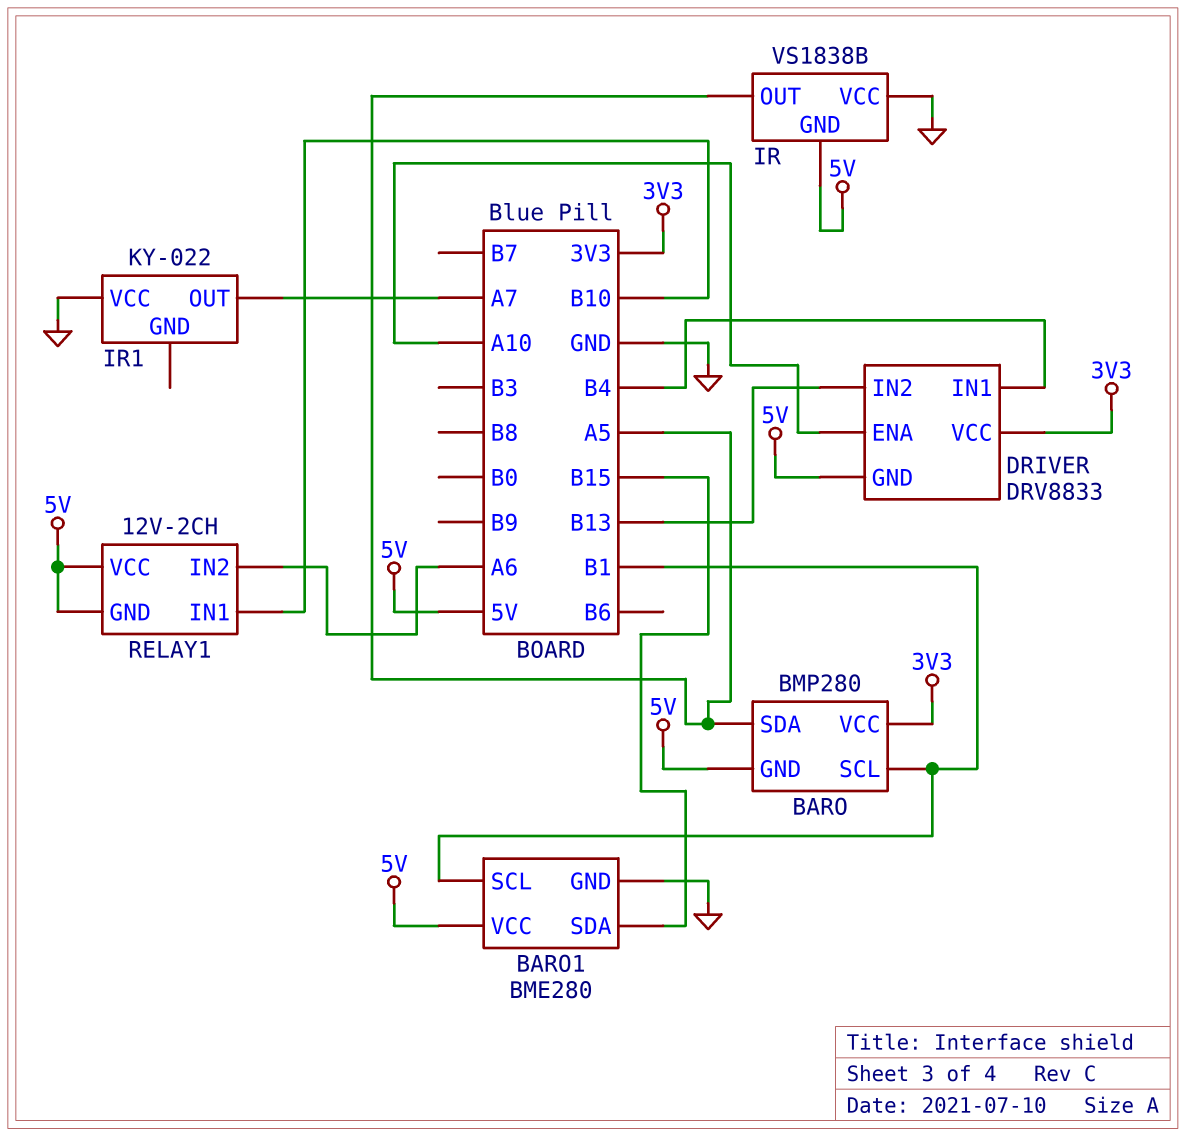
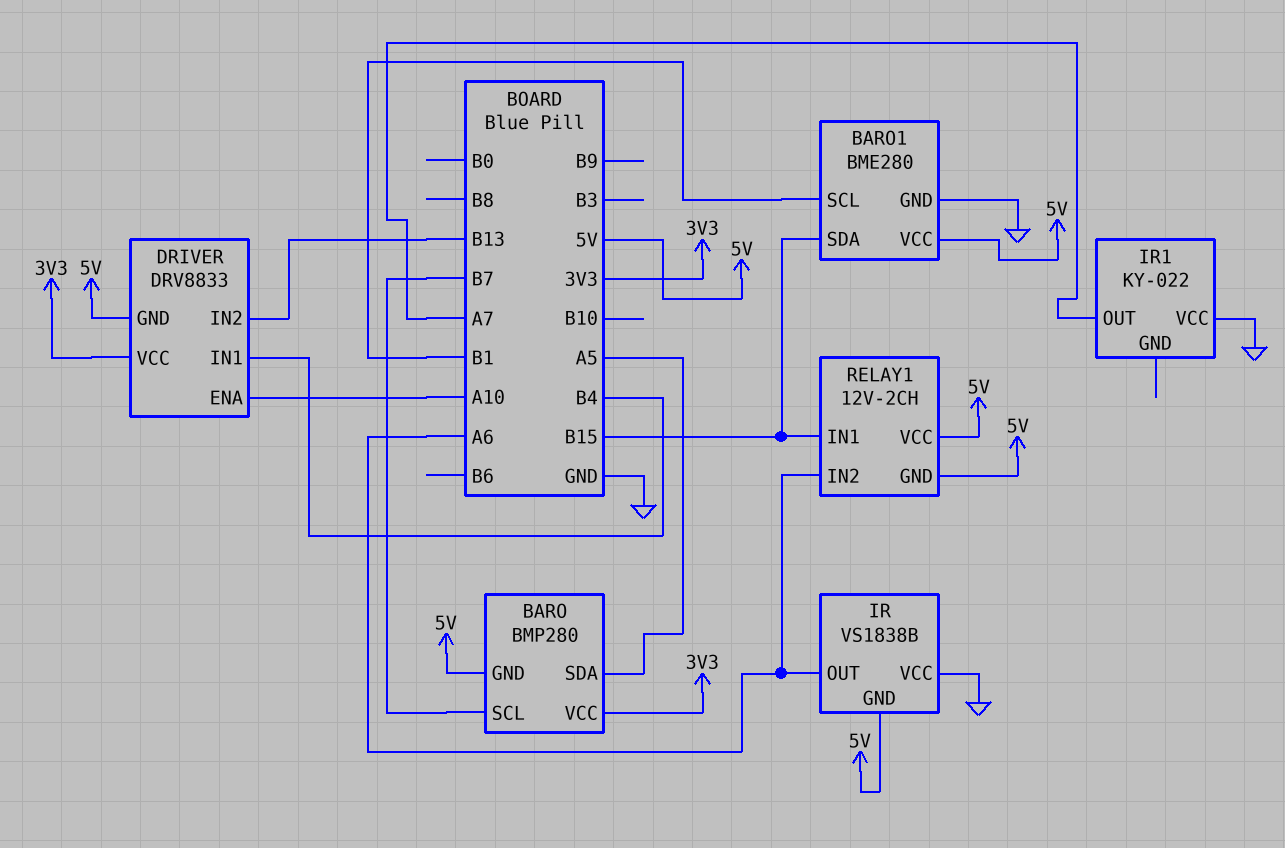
BARO pin SCL: B1 -> B7
IR pin OUT: A5 -> A6
RELAY1 pin IN1: B10 -> B15

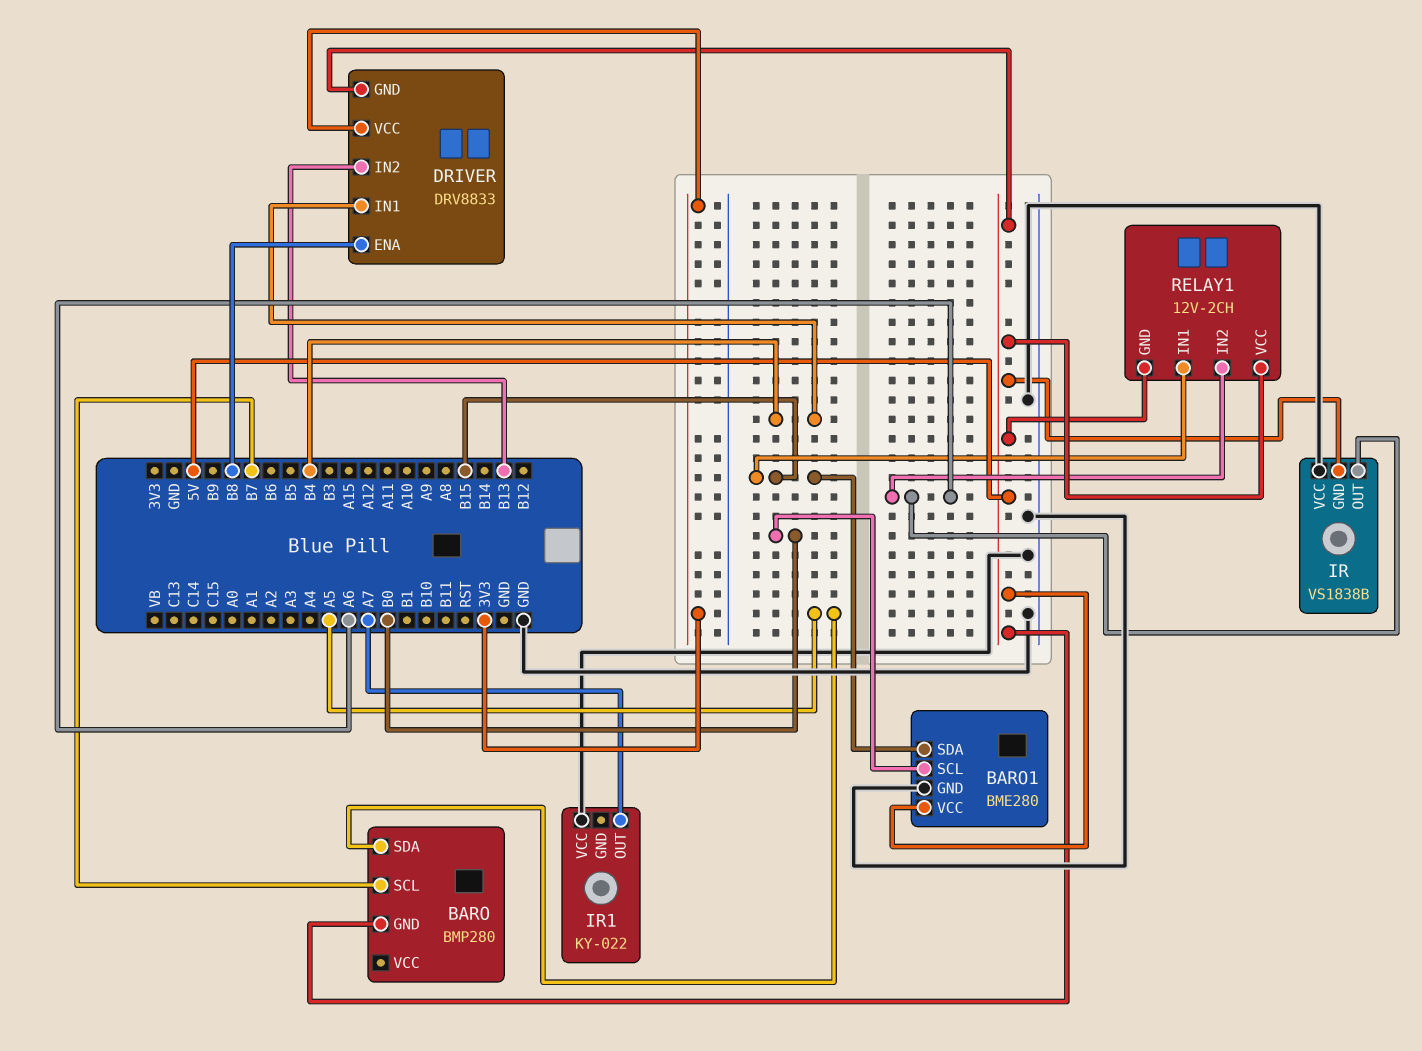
BARO pin VCC: 3V3 -> none
BARO1 pin SCL: B1 -> B0
DRIVER pin ENA: A10 -> B8

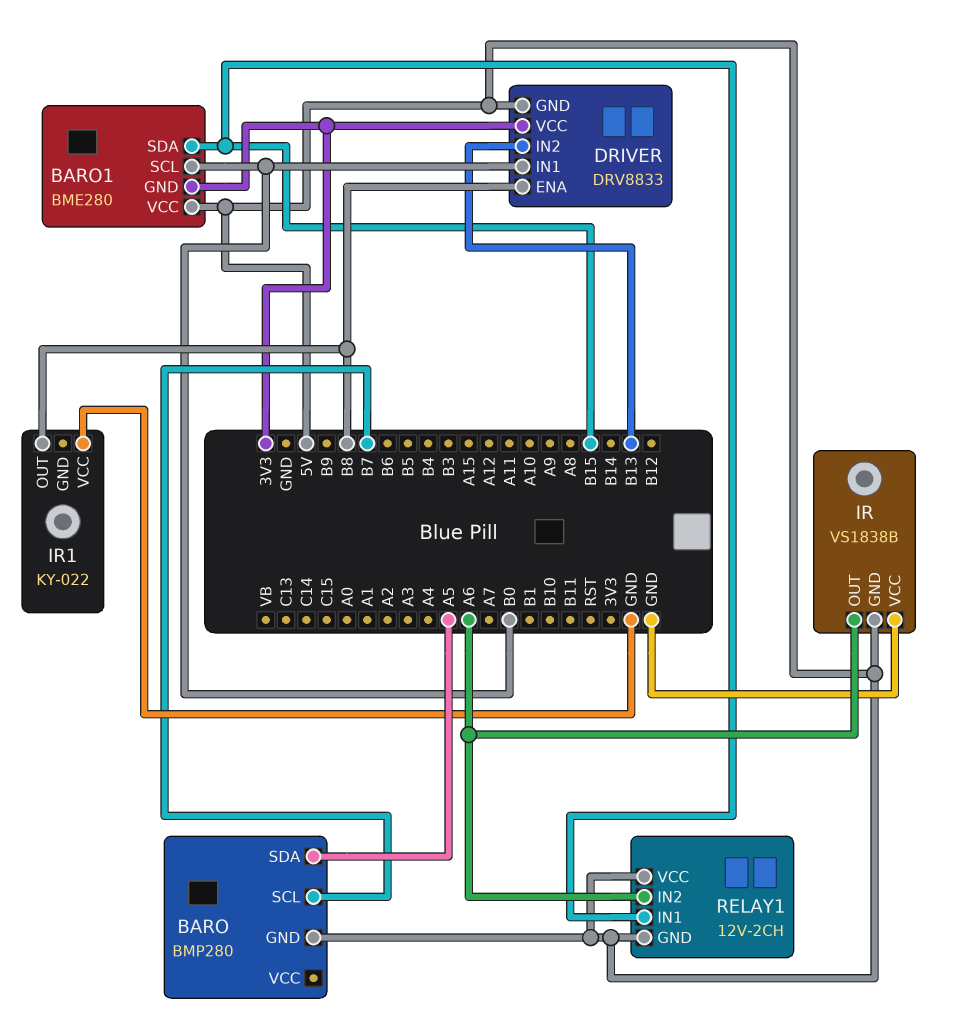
BARO1 pin GND: GND -> 3V3
DRIVER pin IN1: B4 -> B0
IR1 pin OUT: A7 -> B8

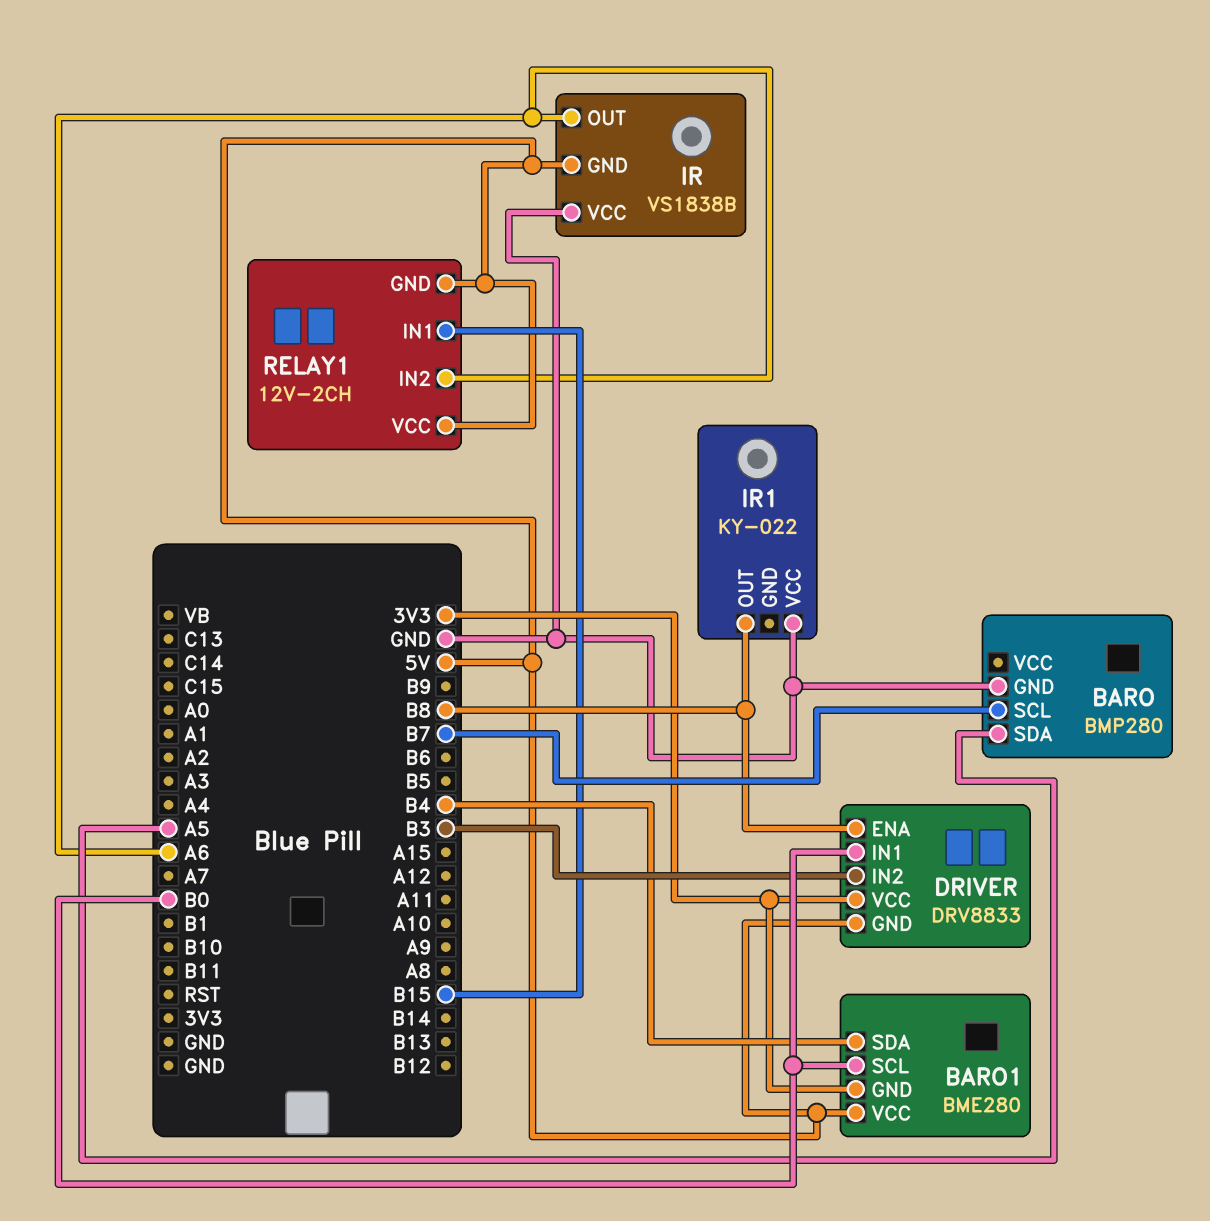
BARO pin GND: 5V -> GND
BARO1 pin SDA: B15 -> B4
DRIVER pin IN2: B13 -> B3

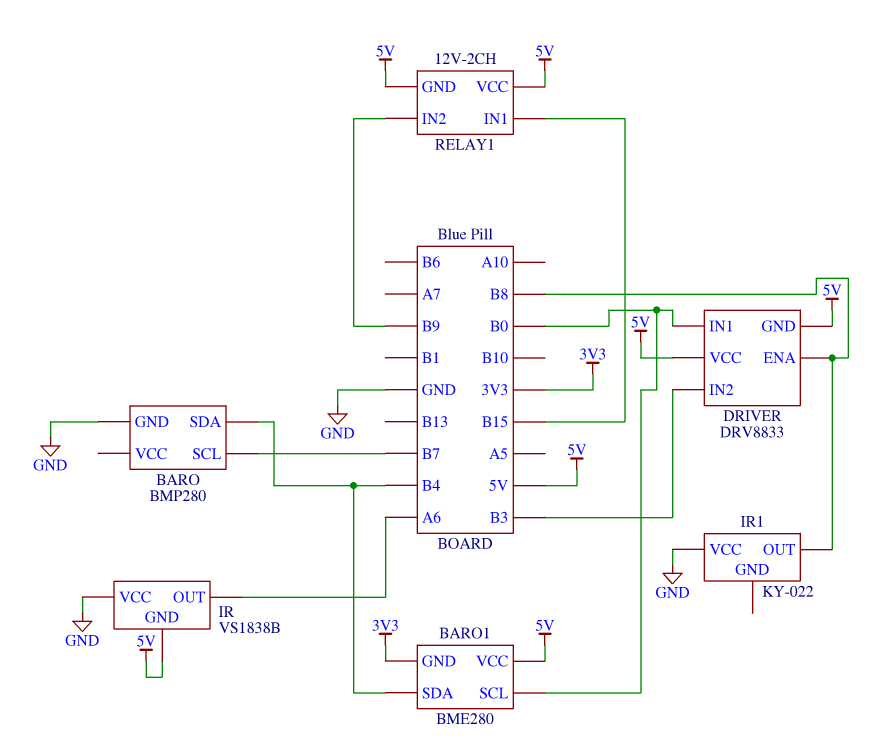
BARO pin SDA: A5 -> B4
DRIVER pin VCC: 3V3 -> 5V
RELAY1 pin IN2: A6 -> B9

